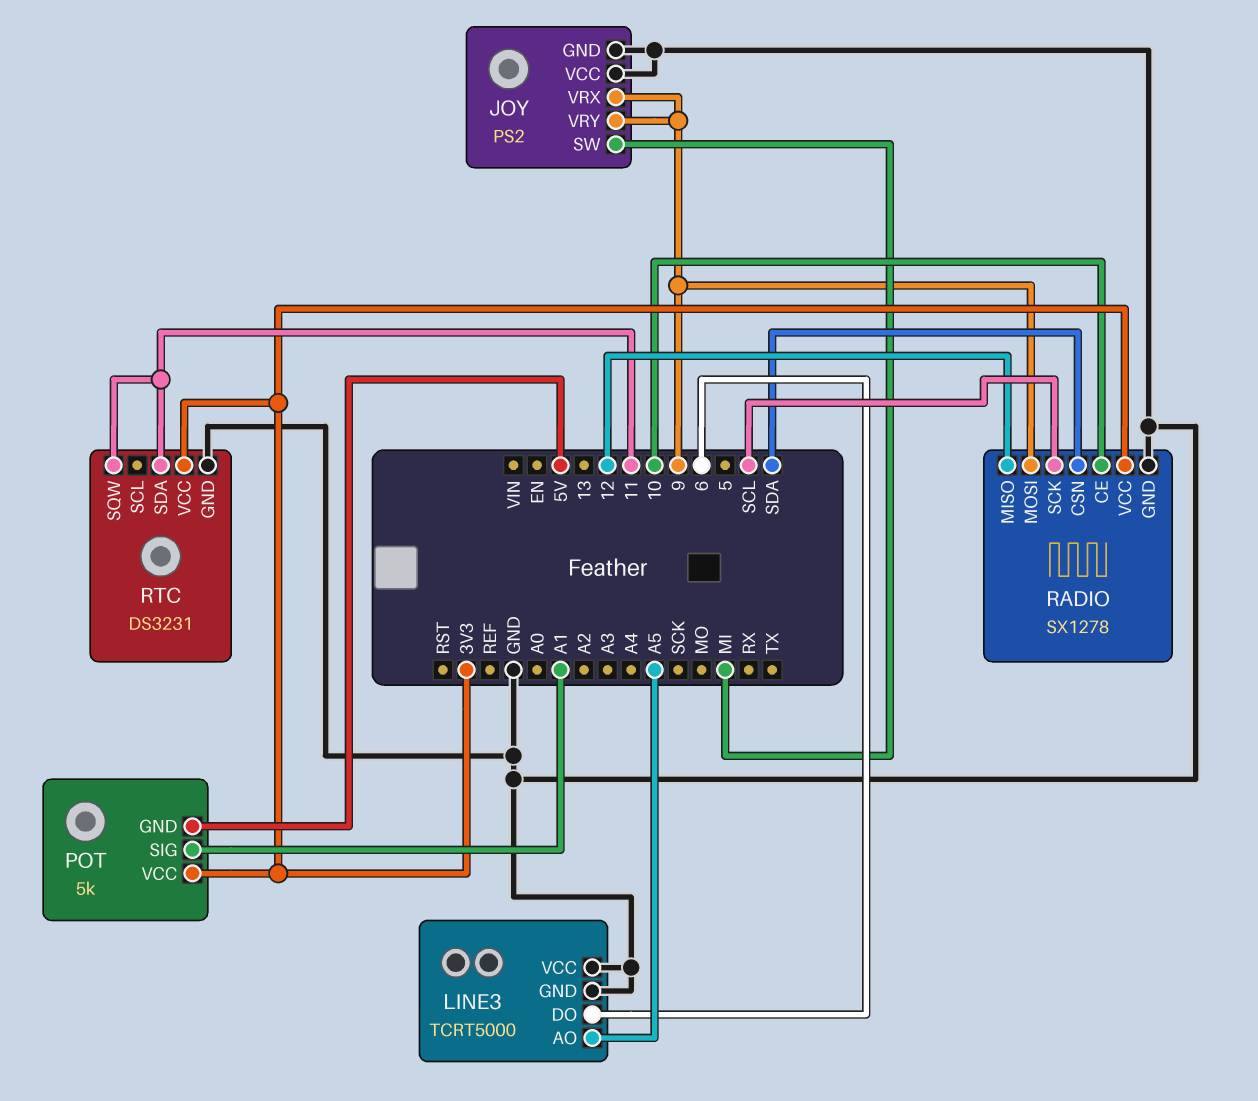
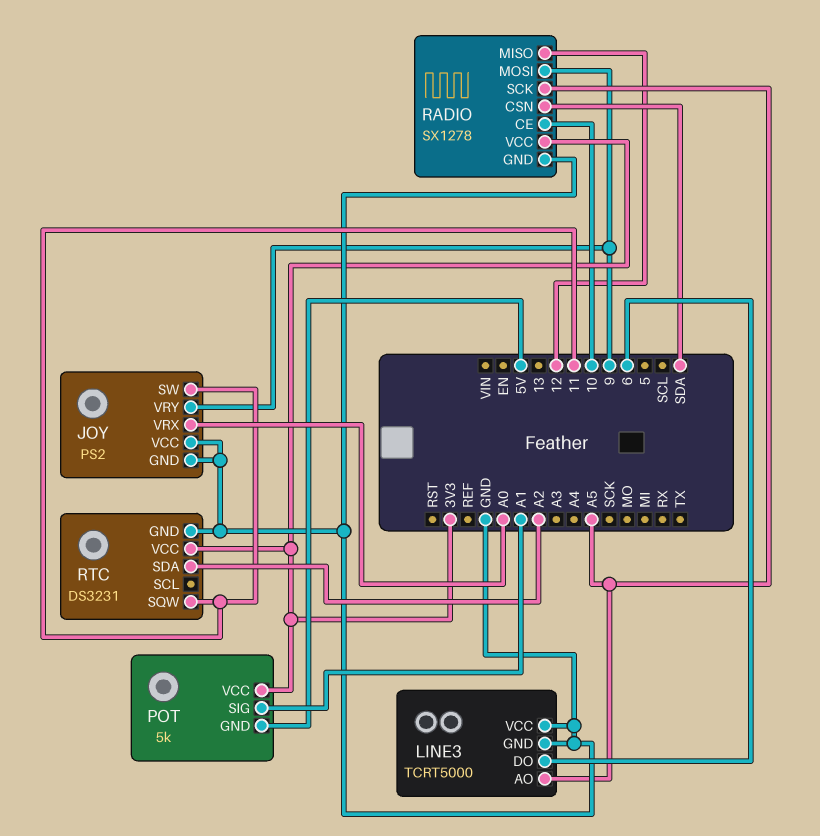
JOY pin SW: MI -> 11
JOY pin VRX: 9 -> A0
RADIO pin SCK: SCL -> A5
RTC pin SDA: 11 -> A2

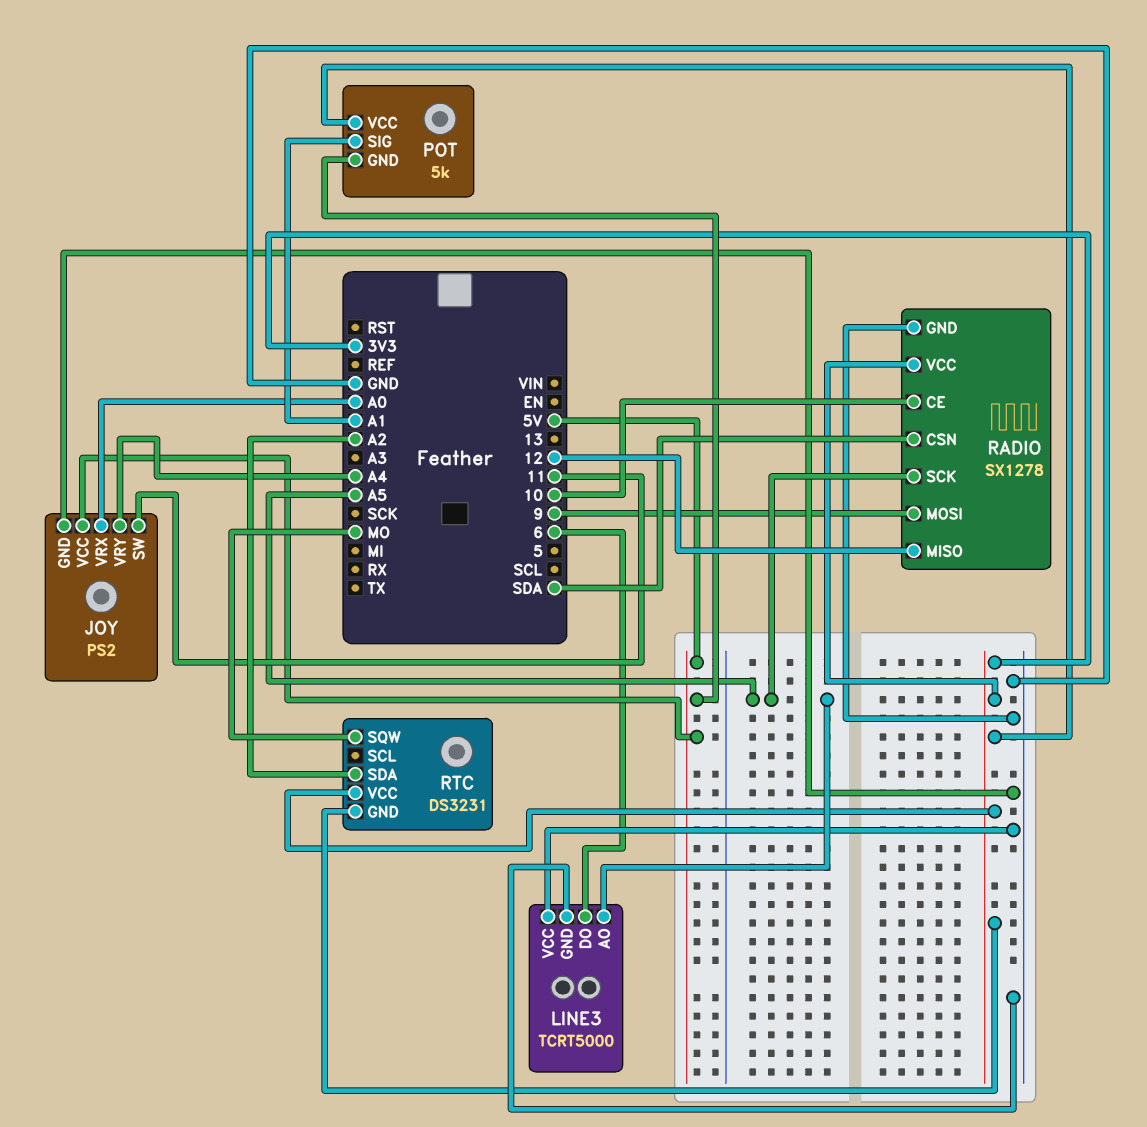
JOY pin VCC: GND -> 5V
JOY pin VRY: 9 -> A4
RTC pin GND: GND -> 3V3
RTC pin SQW: 11 -> MO

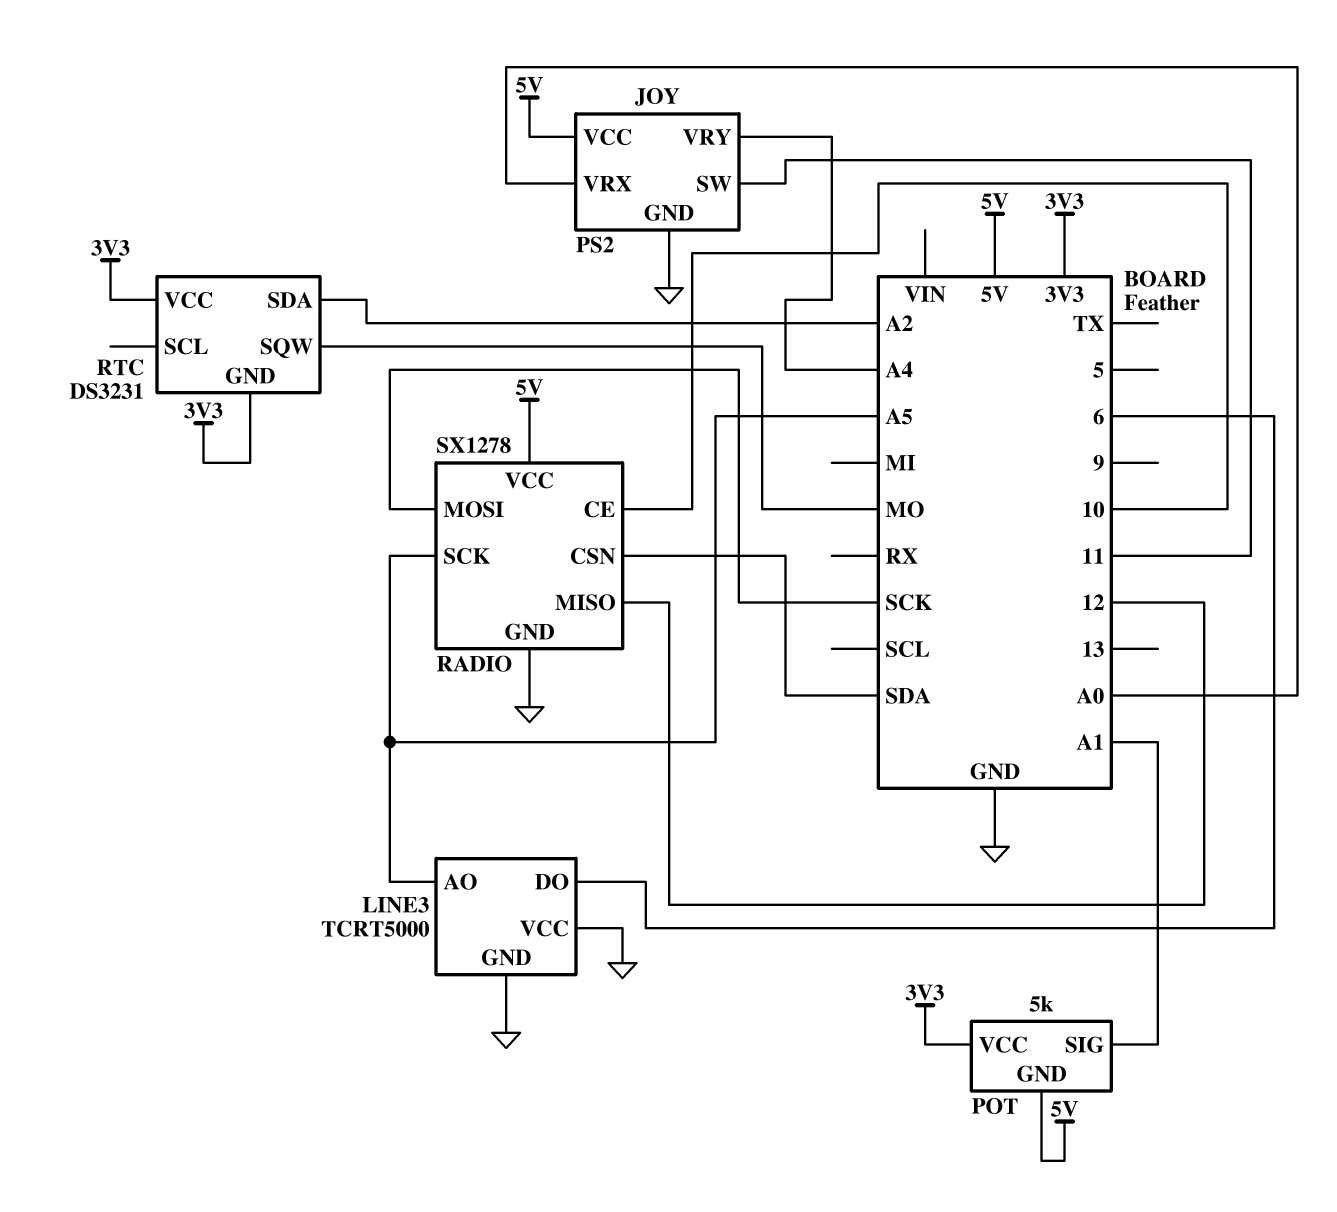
RADIO pin MOSI: 9 -> SCK
RADIO pin VCC: 3V3 -> 5V

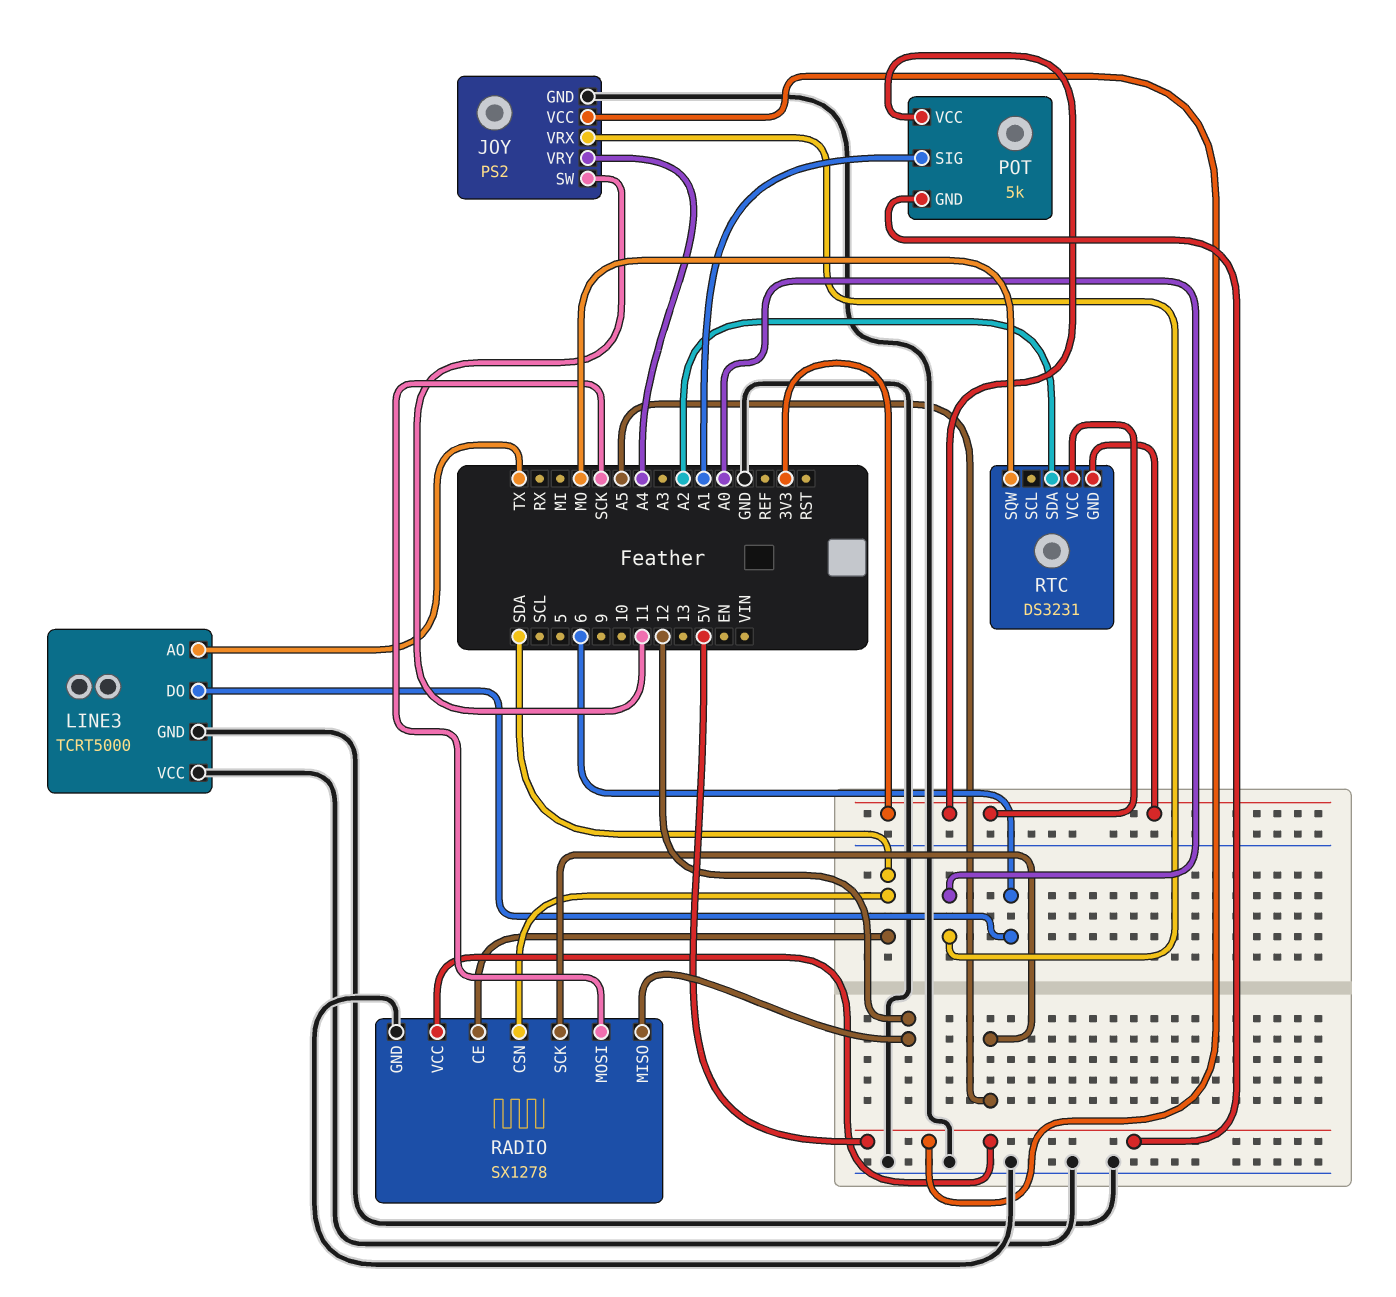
LINE3 pin AO: A5 -> TX
RADIO pin CE: 10 -> SDA

